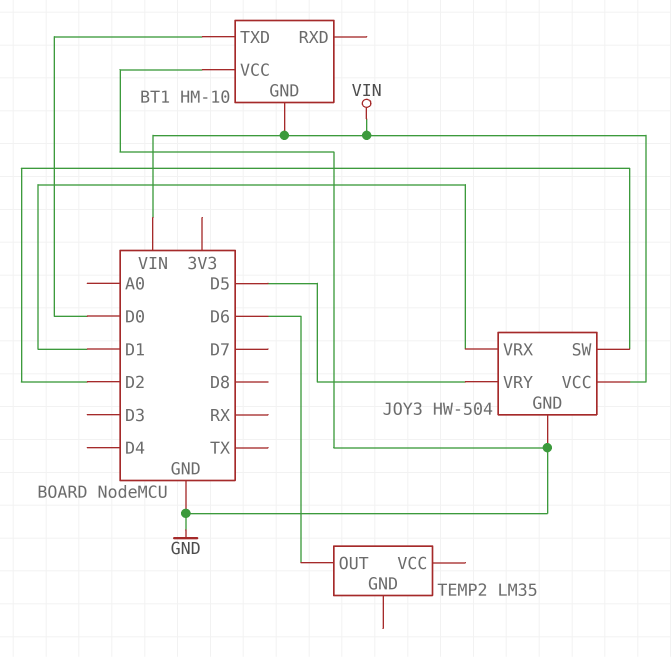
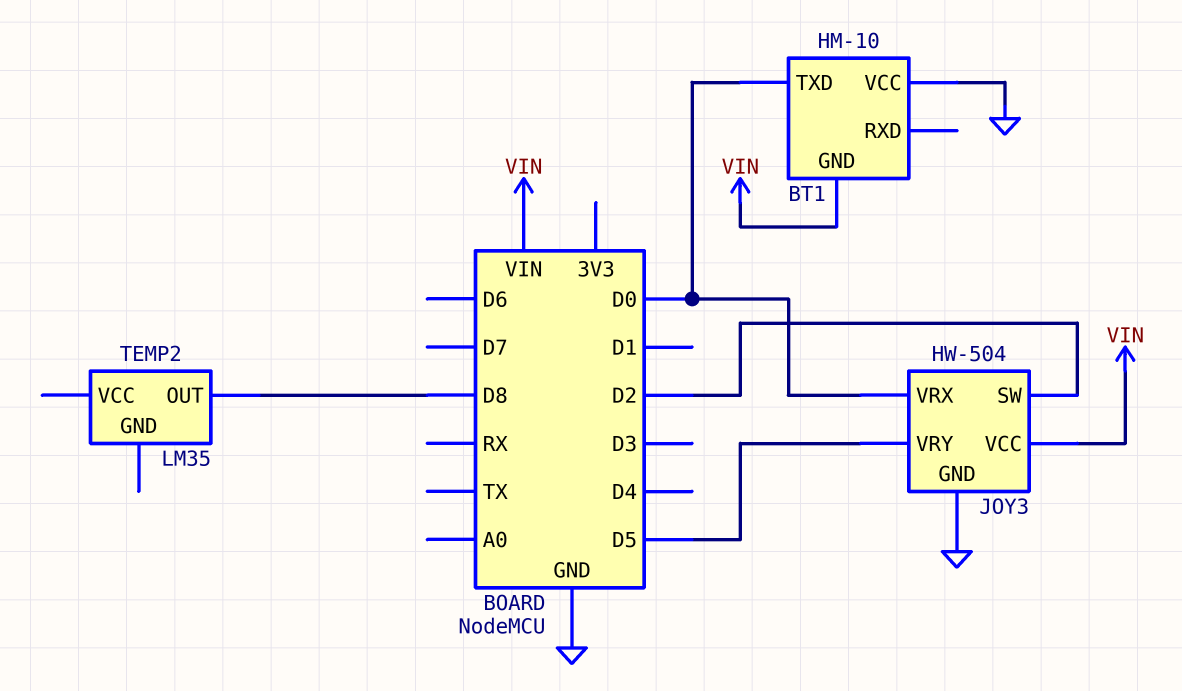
JOY3 pin VRX: D1 -> D0
TEMP2 pin OUT: D6 -> D8

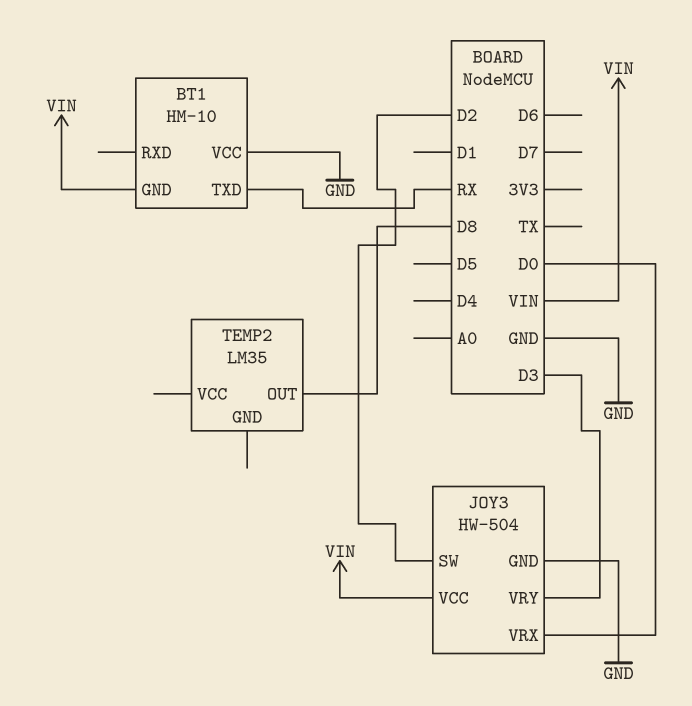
BT1 pin TXD: D0 -> RX
JOY3 pin VRY: D5 -> D3

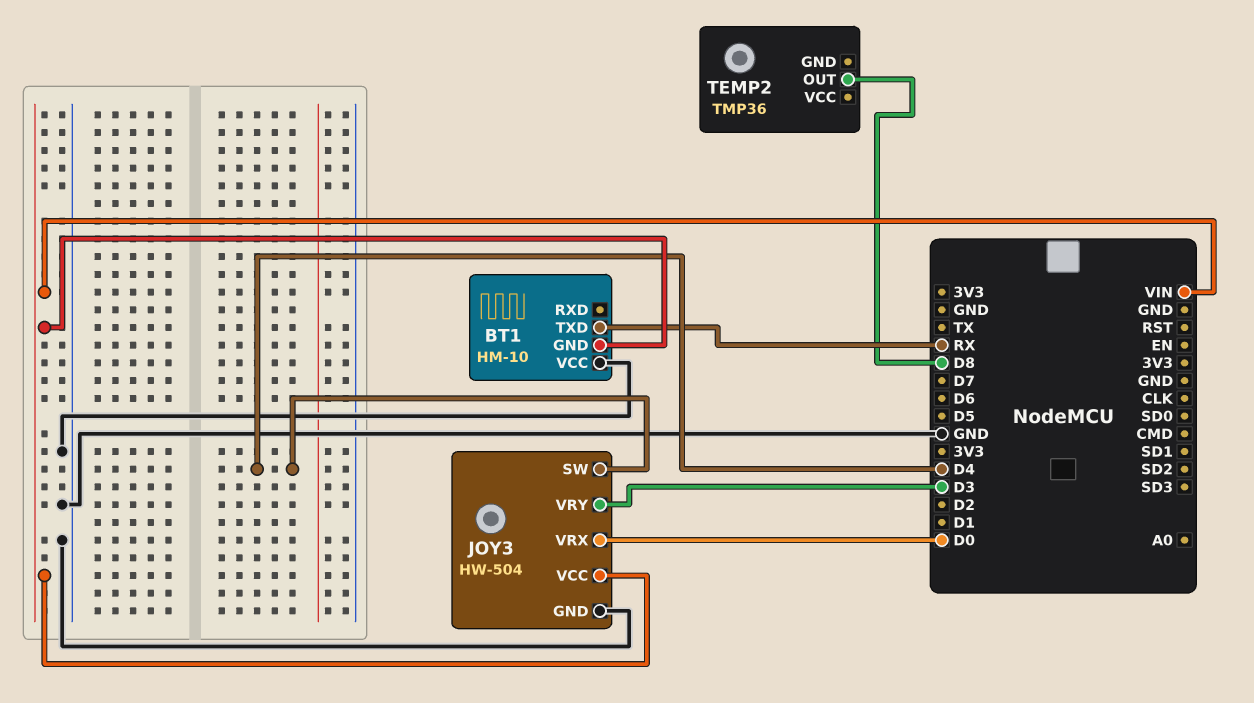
JOY3 pin SW: D2 -> D4
TEMP2: LM35 -> TMP36

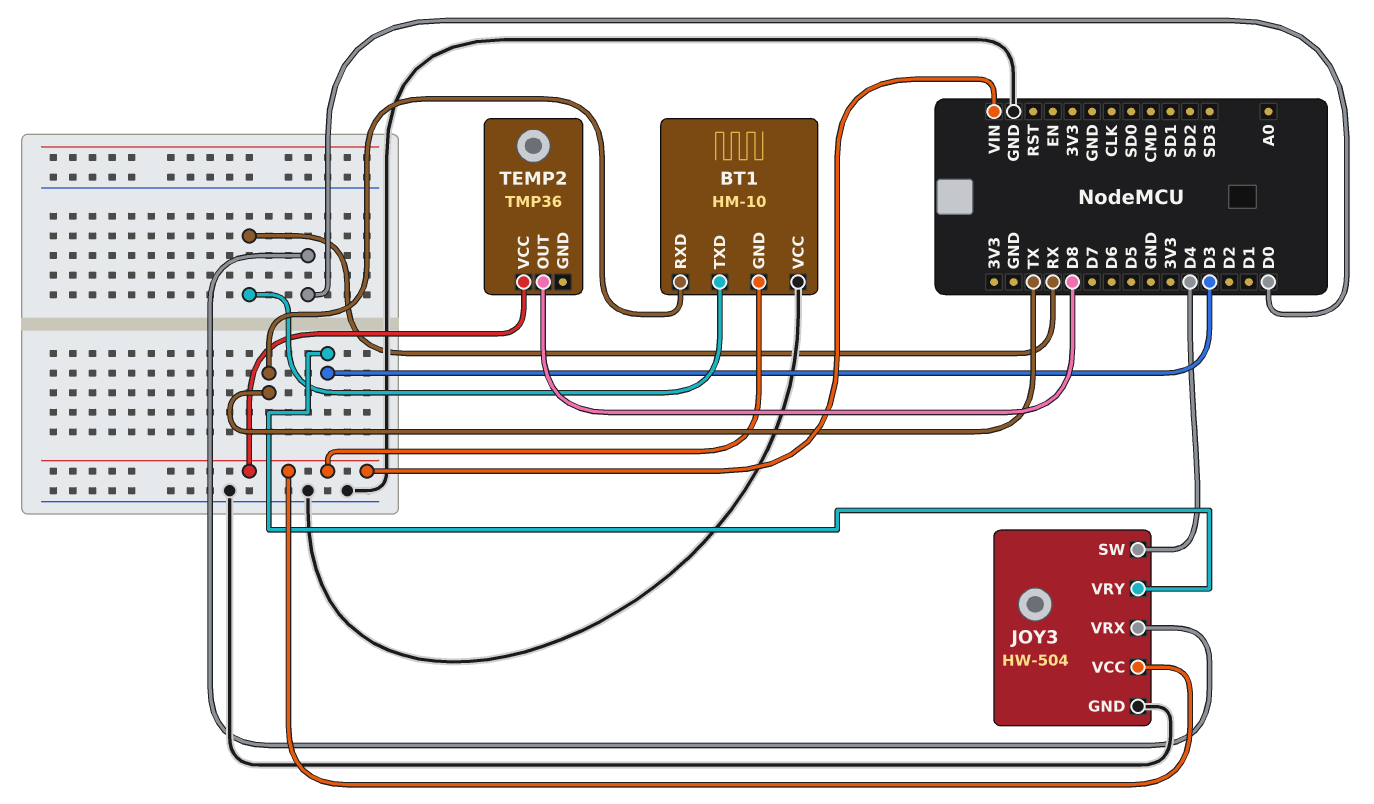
BT1 pin RXD: none -> TX
TEMP2 pin VCC: none -> VIN

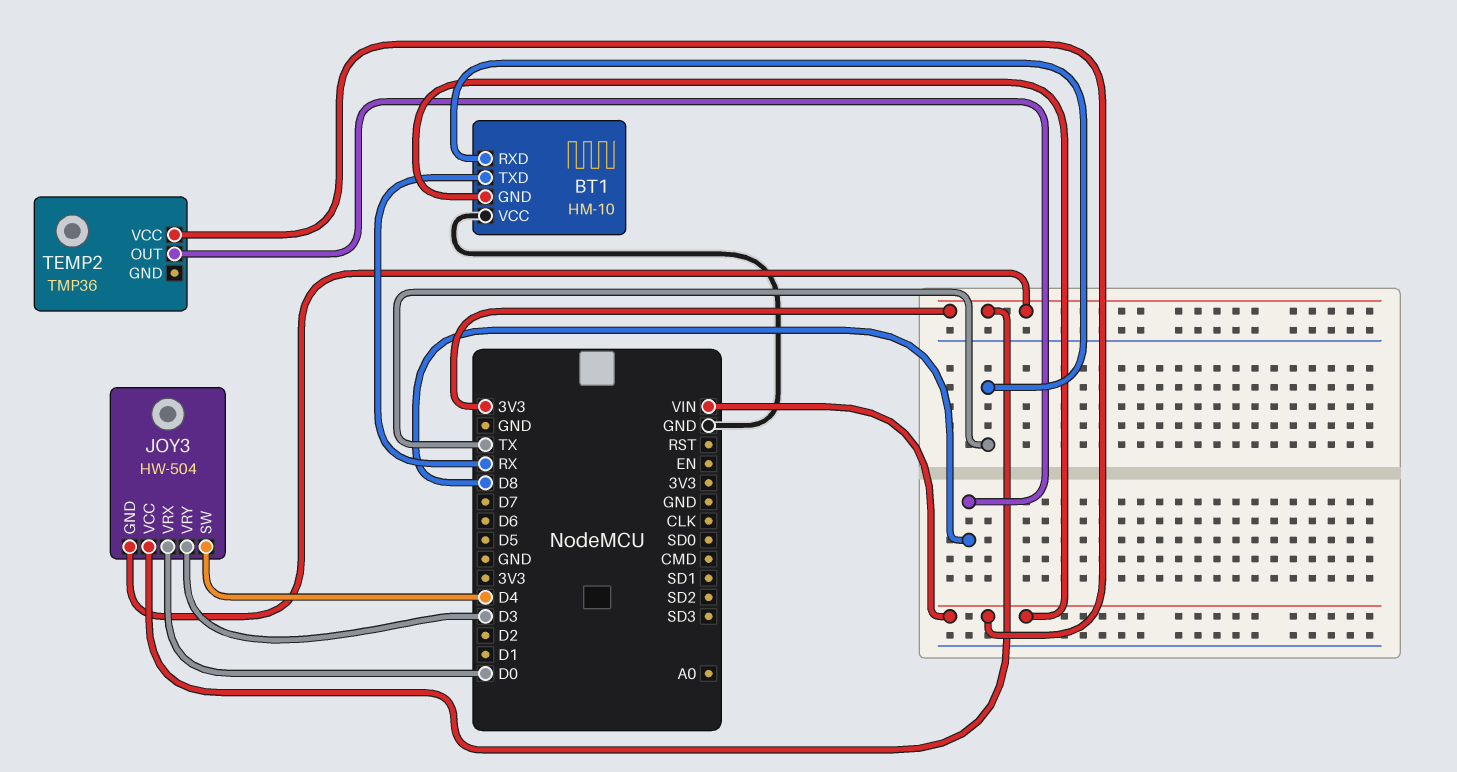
JOY3 pin GND: GND -> 3V3
JOY3 pin VCC: VIN -> 3V3

